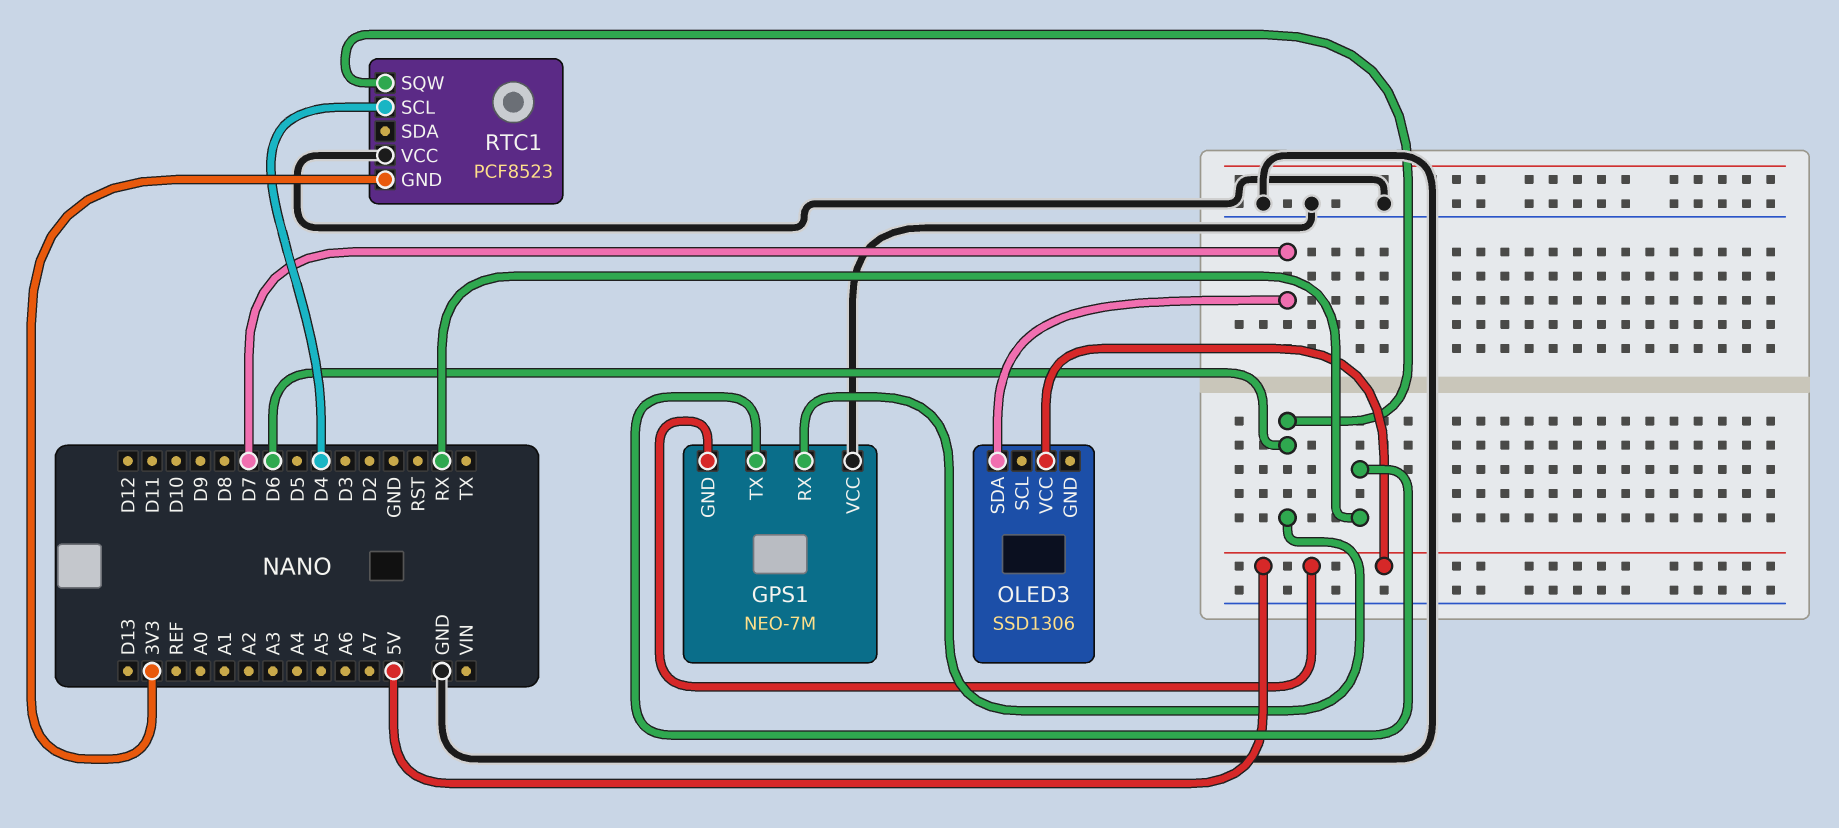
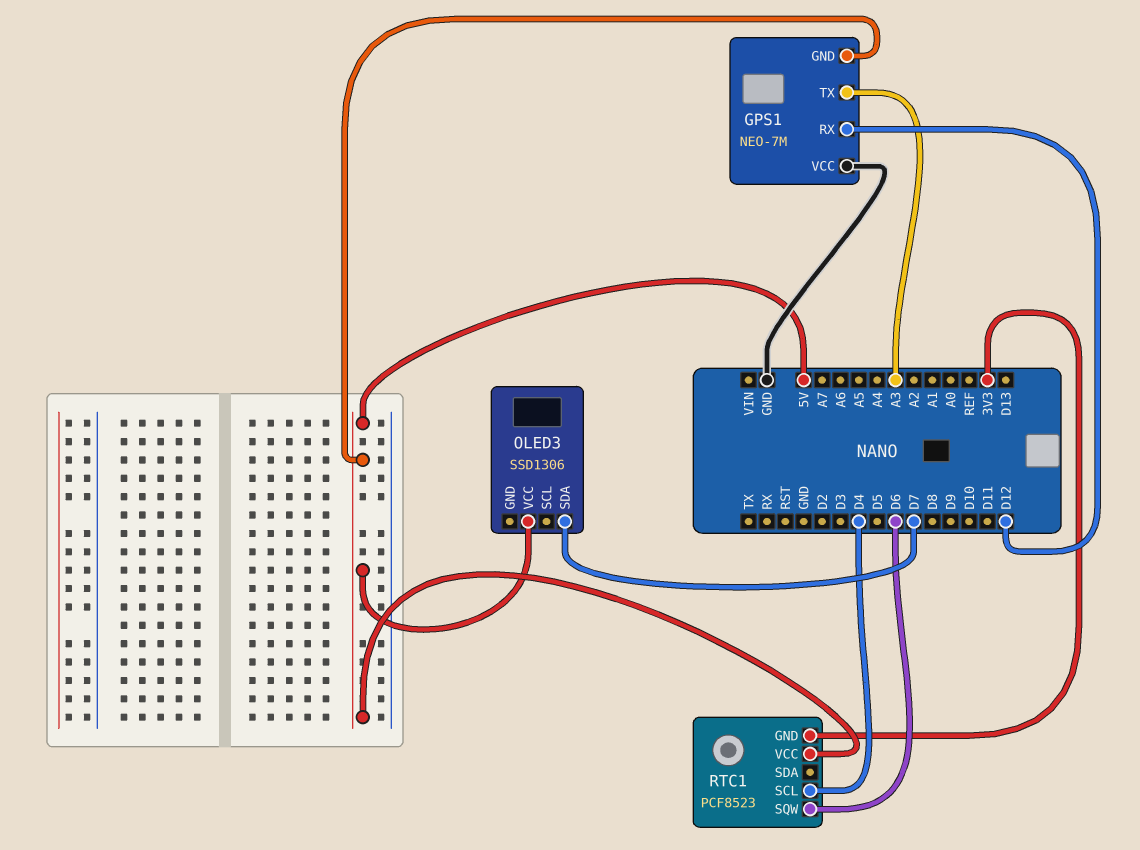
GPS1 pin RX: D6 -> D12
GPS1 pin TX: RX -> A3
RTC1 pin VCC: GND -> 5V

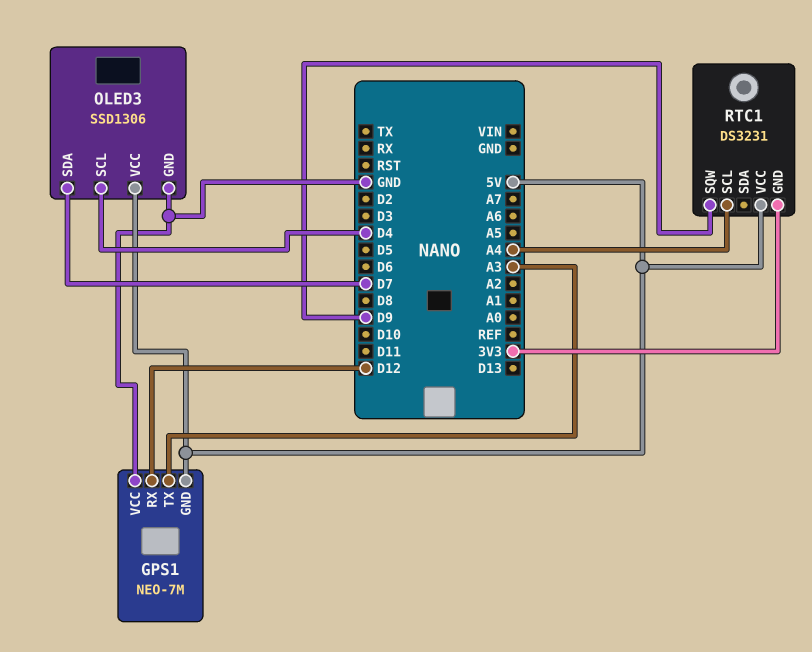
OLED3 pin GND: none -> GND
OLED3 pin SCL: none -> D4
RTC1: PCF8523 -> DS3231
RTC1 pin SCL: D4 -> A4
RTC1 pin SQW: D6 -> D9

